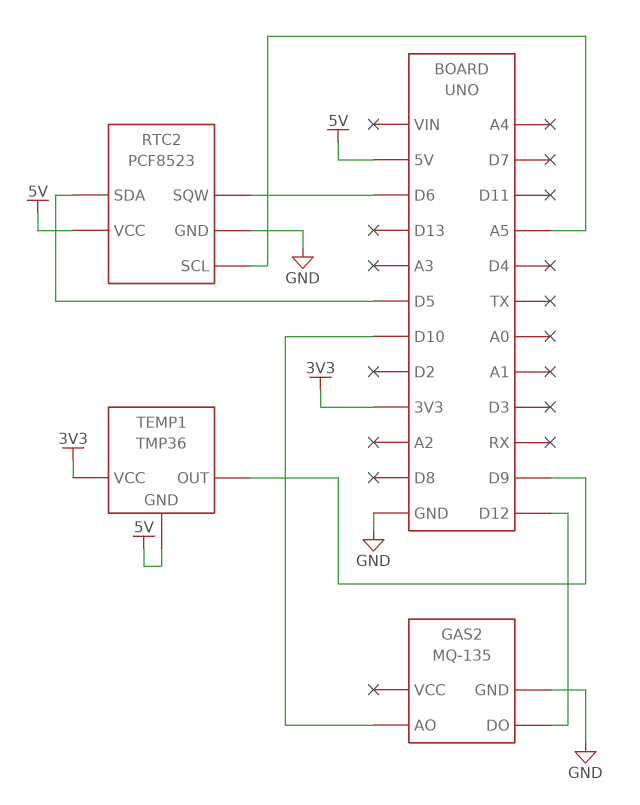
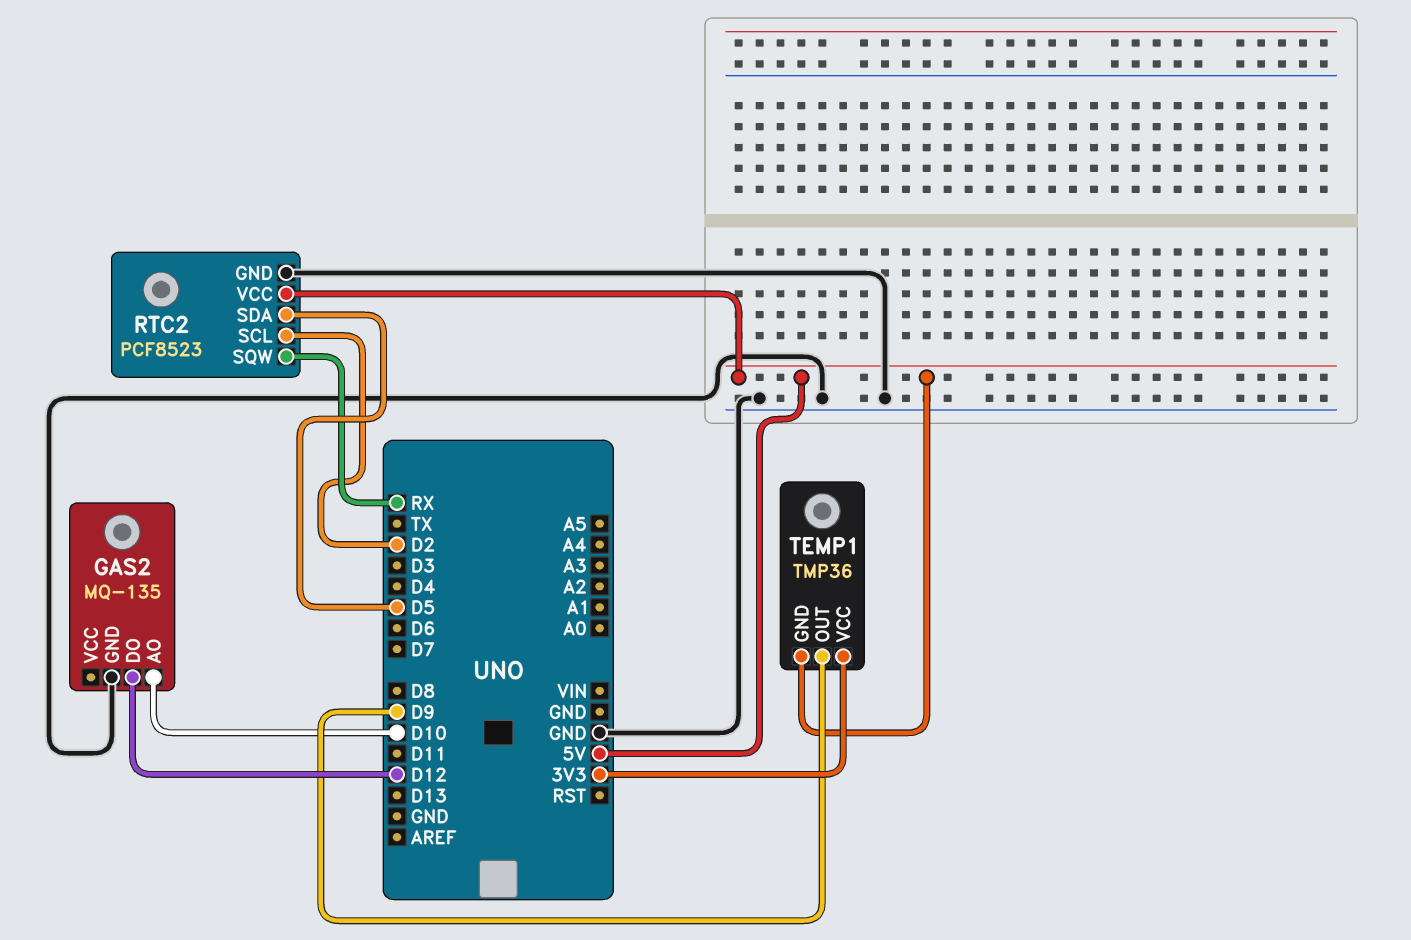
RTC2 pin SCL: A5 -> D2
RTC2 pin SQW: D6 -> RX

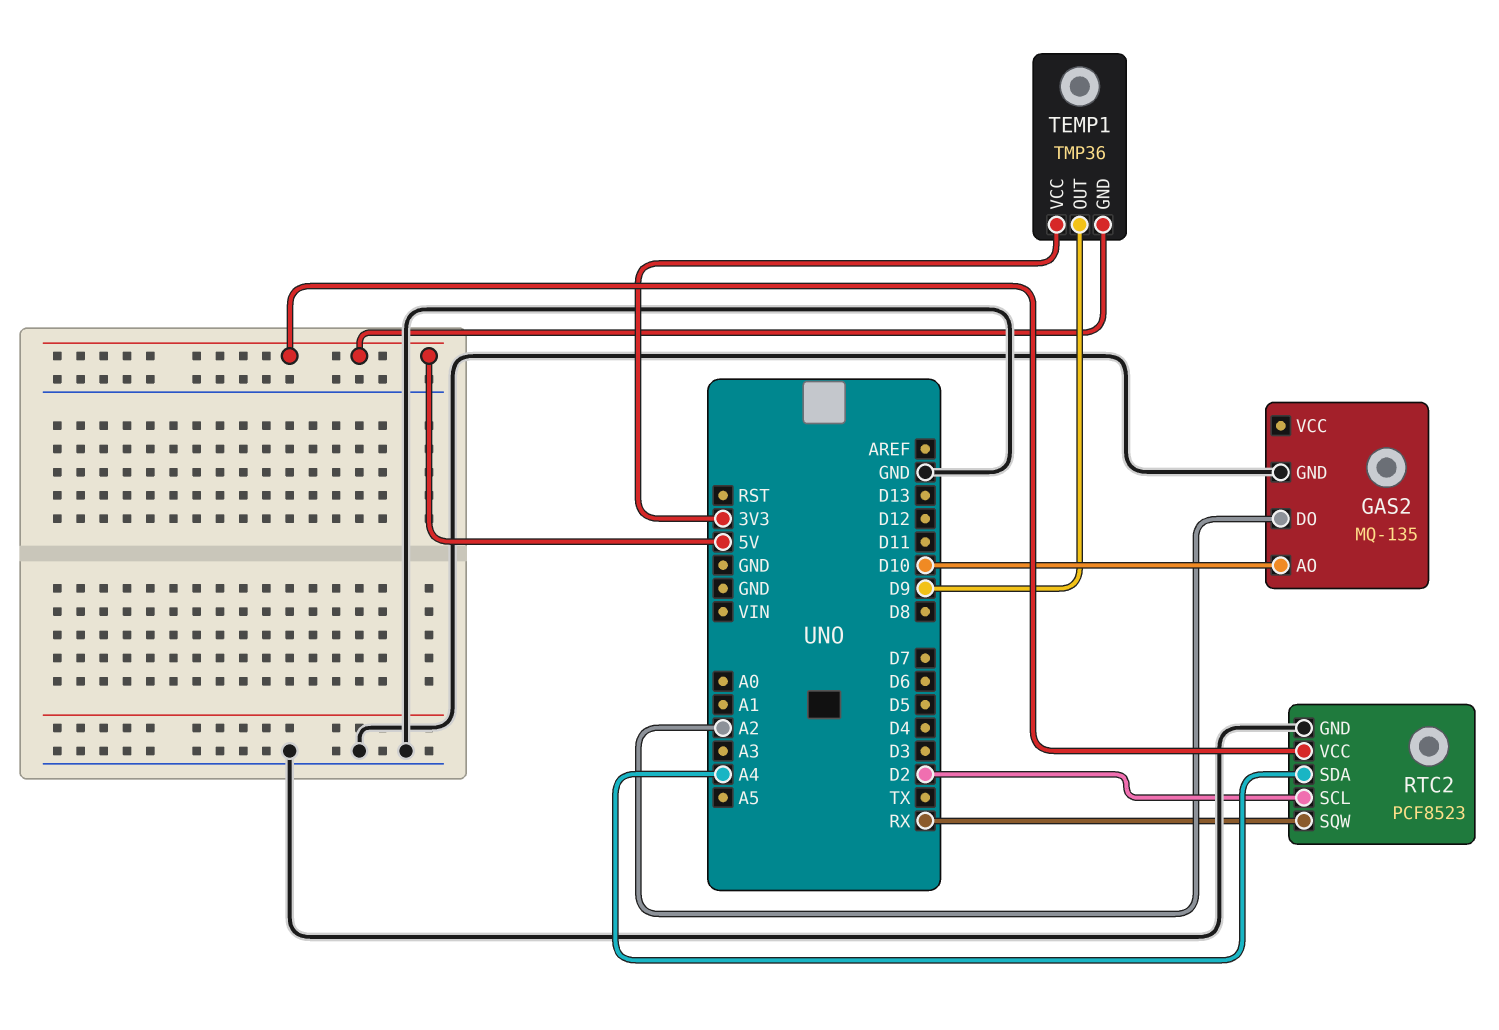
GAS2 pin DO: D12 -> A2
RTC2 pin SDA: D5 -> A4

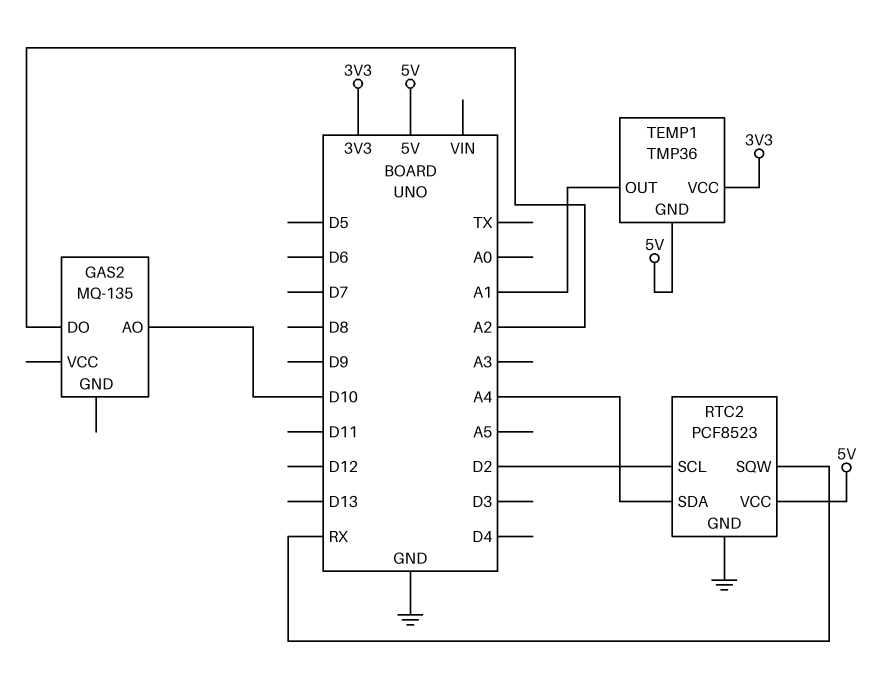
GAS2 pin GND: GND -> none
TEMP1 pin OUT: D9 -> A1

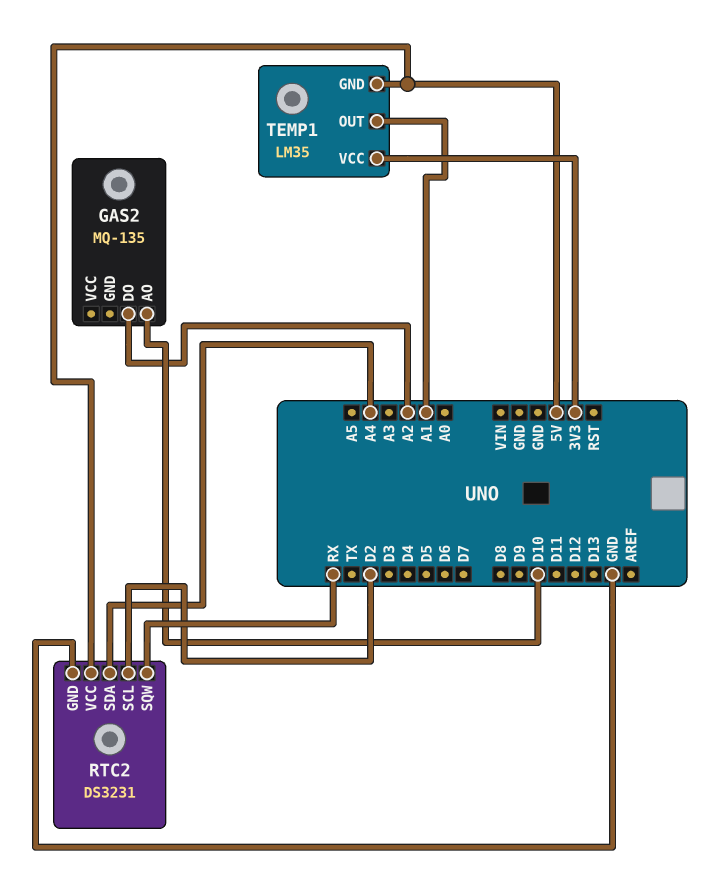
RTC2: PCF8523 -> DS3231
TEMP1: TMP36 -> LM35

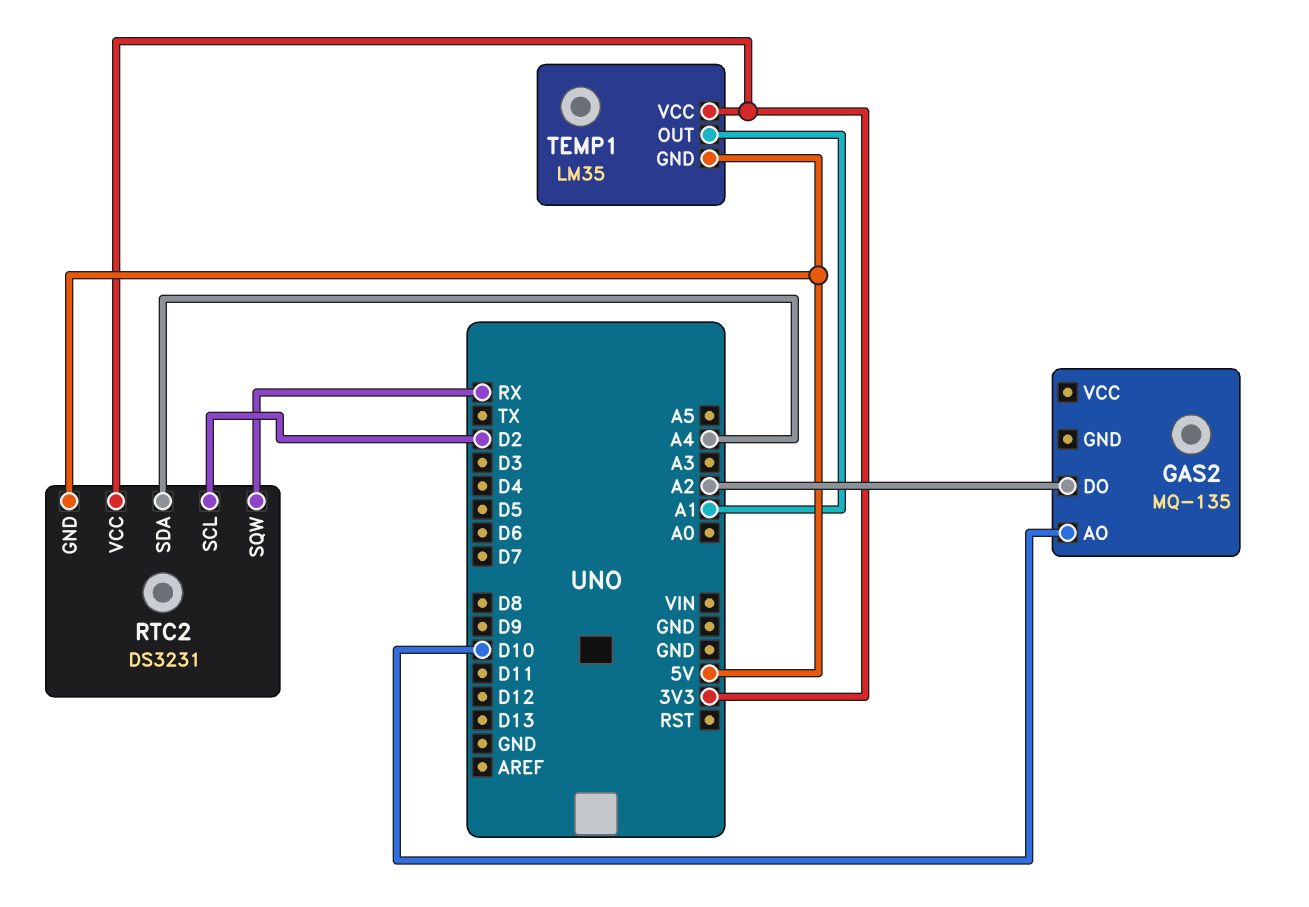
RTC2 pin GND: GND -> 5V
RTC2 pin VCC: 5V -> 3V3

